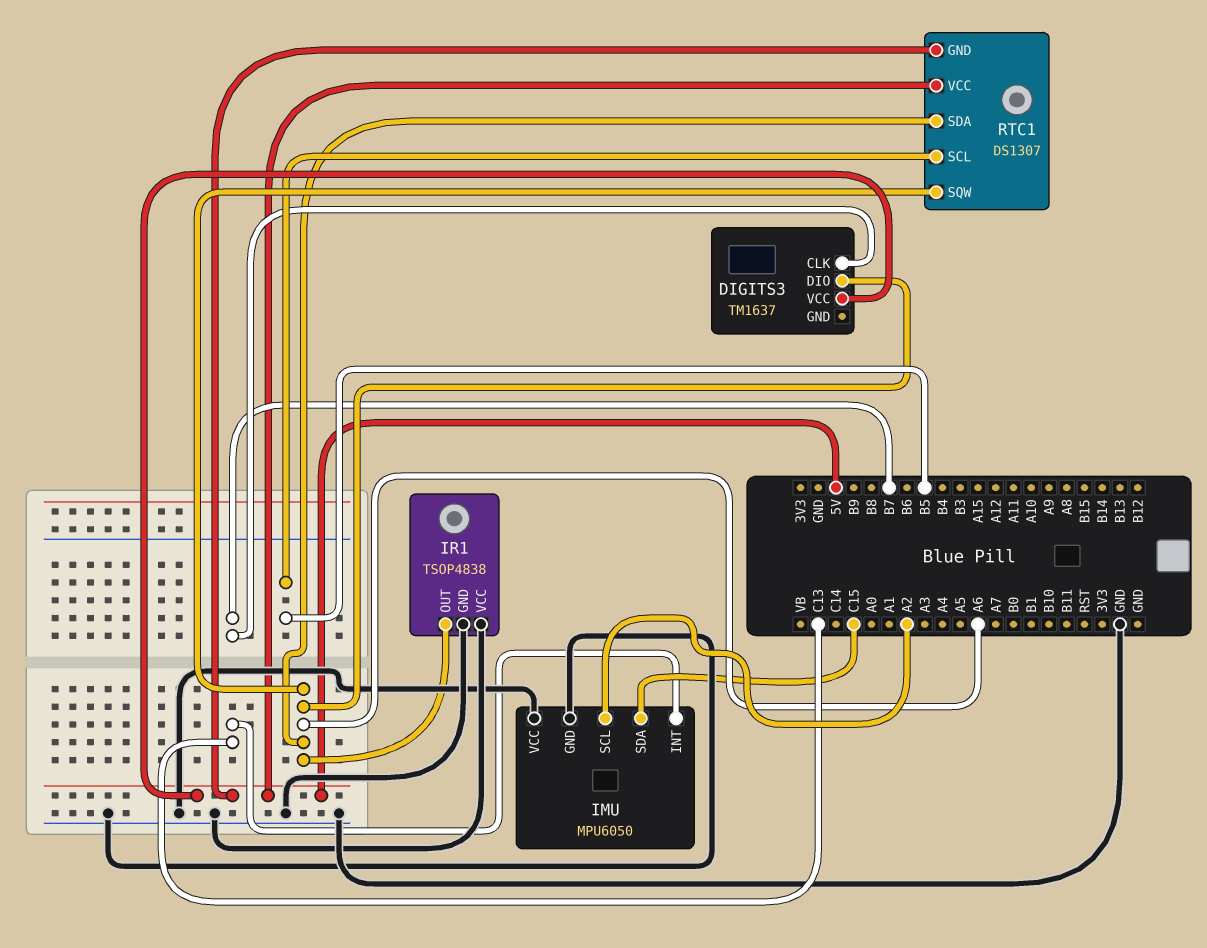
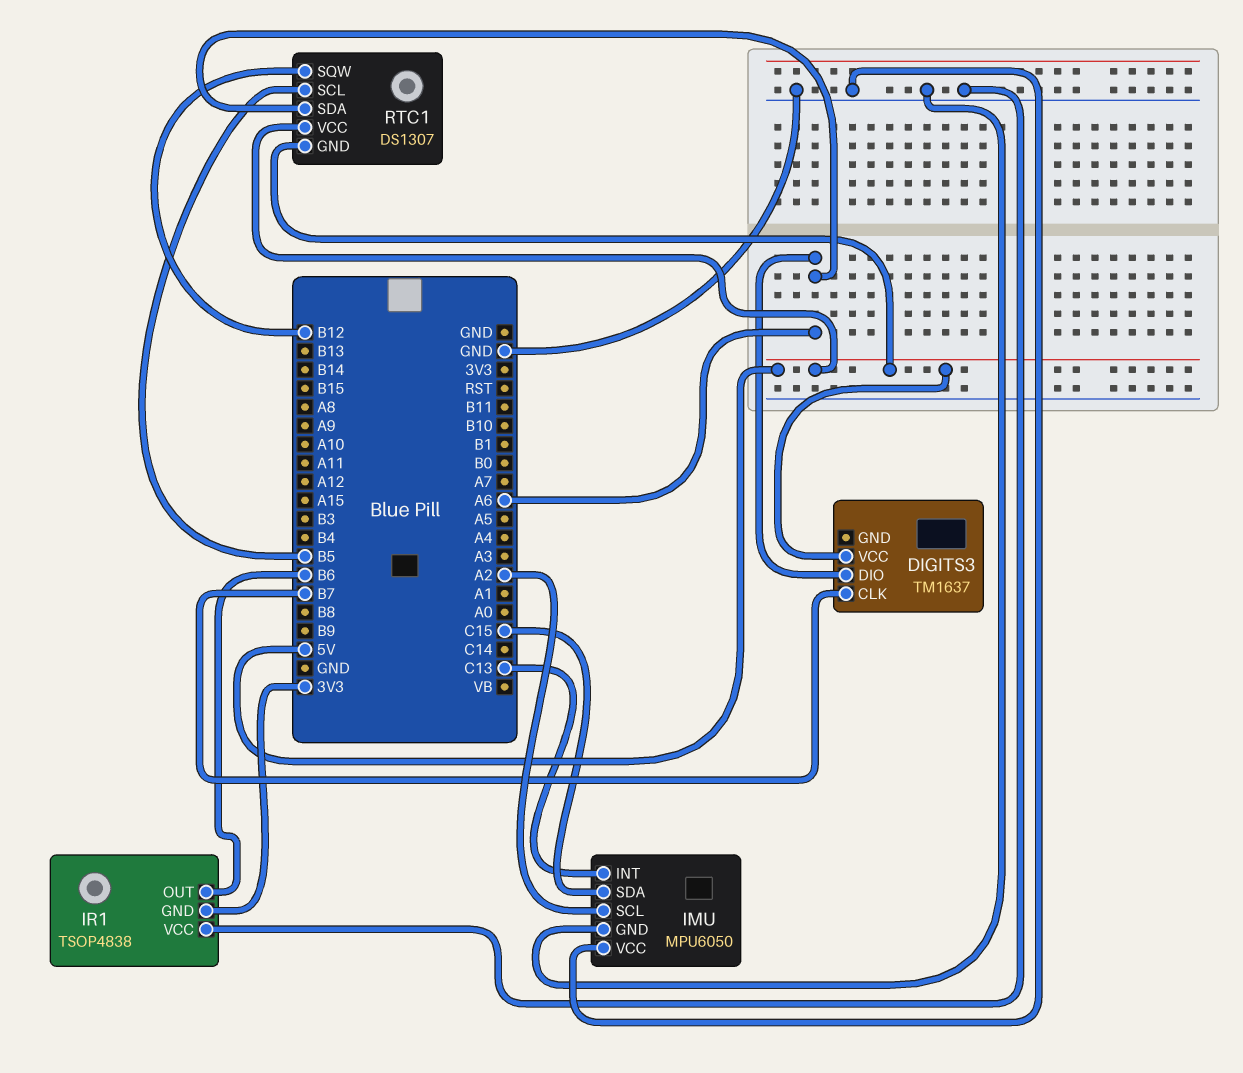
IR1 pin GND: GND -> 3V3
IR1 pin OUT: A6 -> B6
RTC1 pin SQW: A6 -> B12

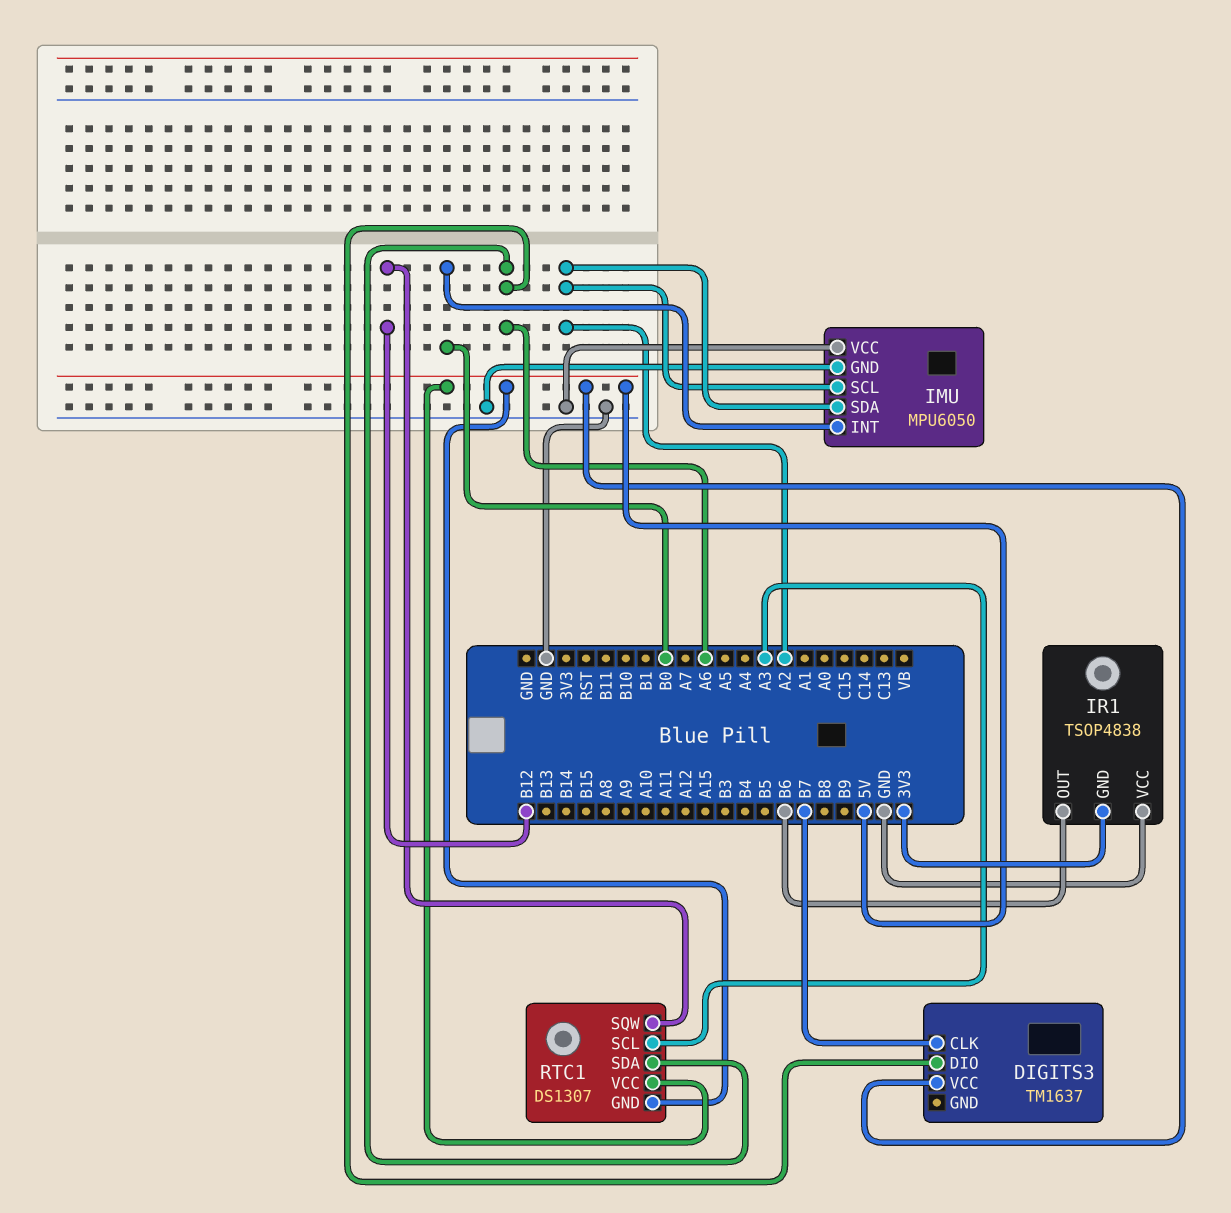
IMU pin INT: C13 -> B0
IMU pin SDA: C15 -> A2
RTC1 pin SCL: B5 -> A3

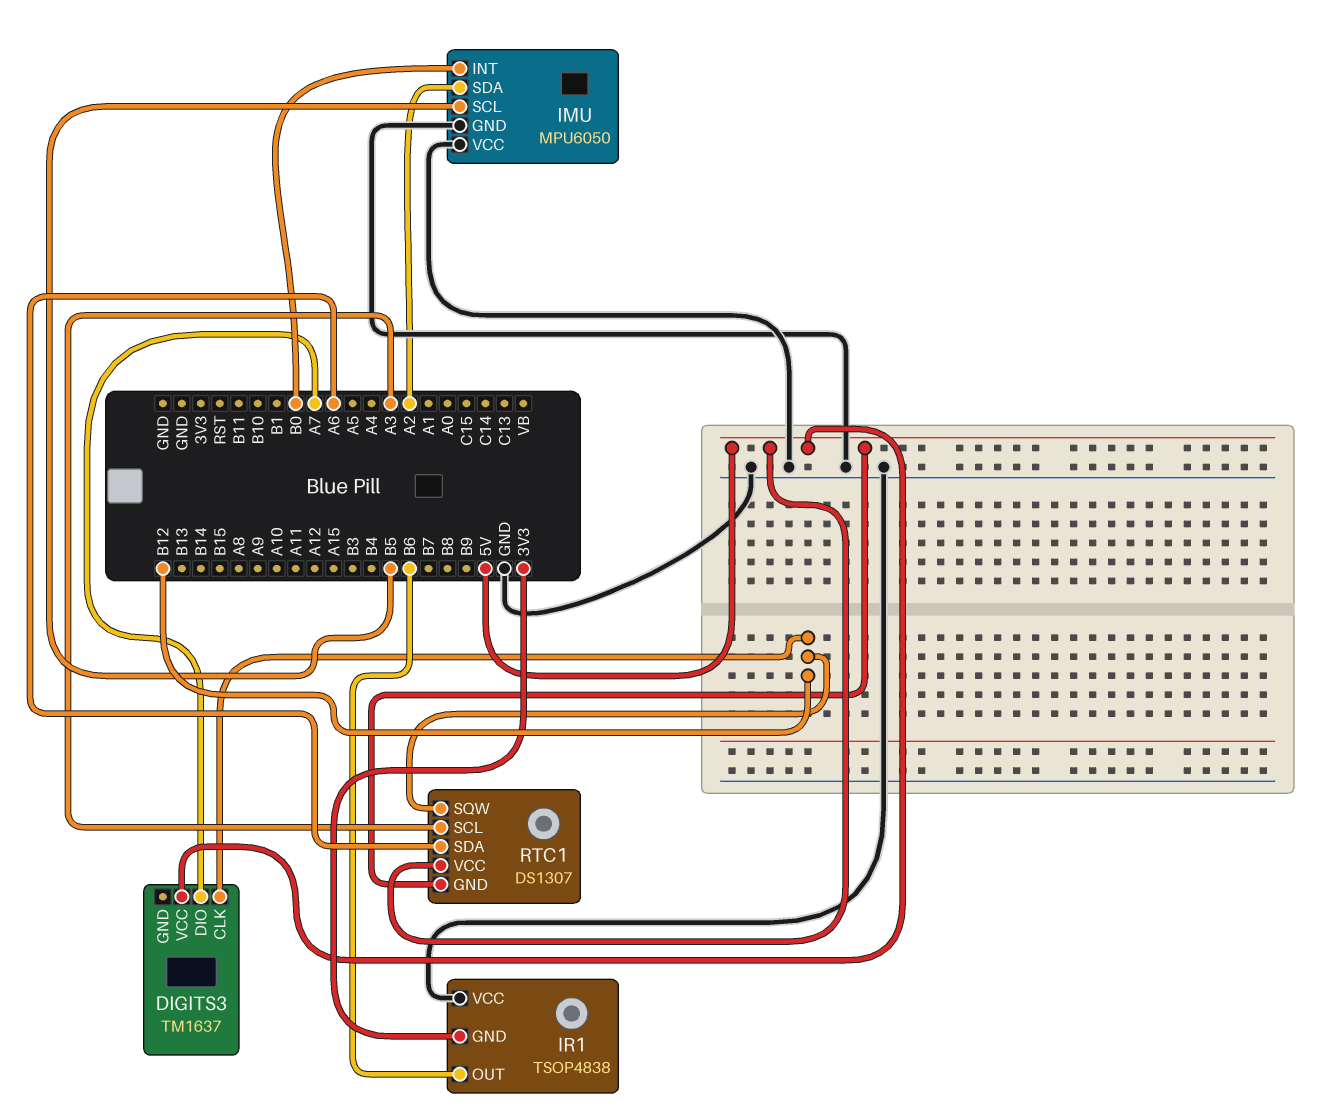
DIGITS3 pin CLK: B7 -> B12
DIGITS3 pin DIO: A6 -> A7
IMU pin SCL: A2 -> B5

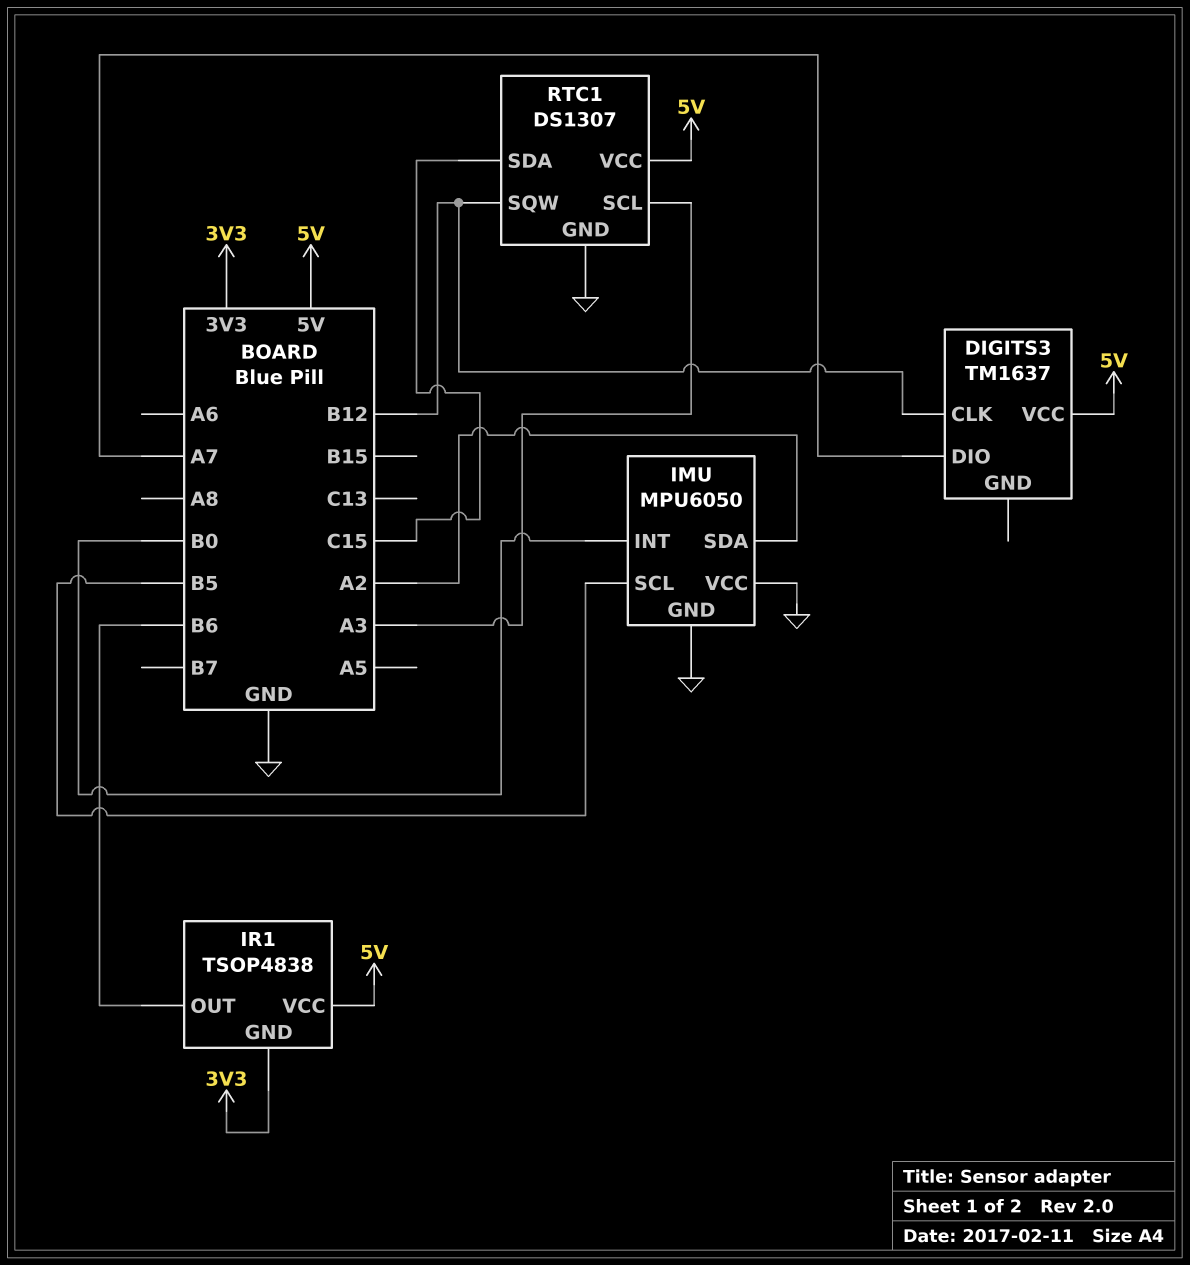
IR1 pin VCC: GND -> 5V
RTC1 pin GND: 5V -> GND
RTC1 pin SDA: A6 -> C15

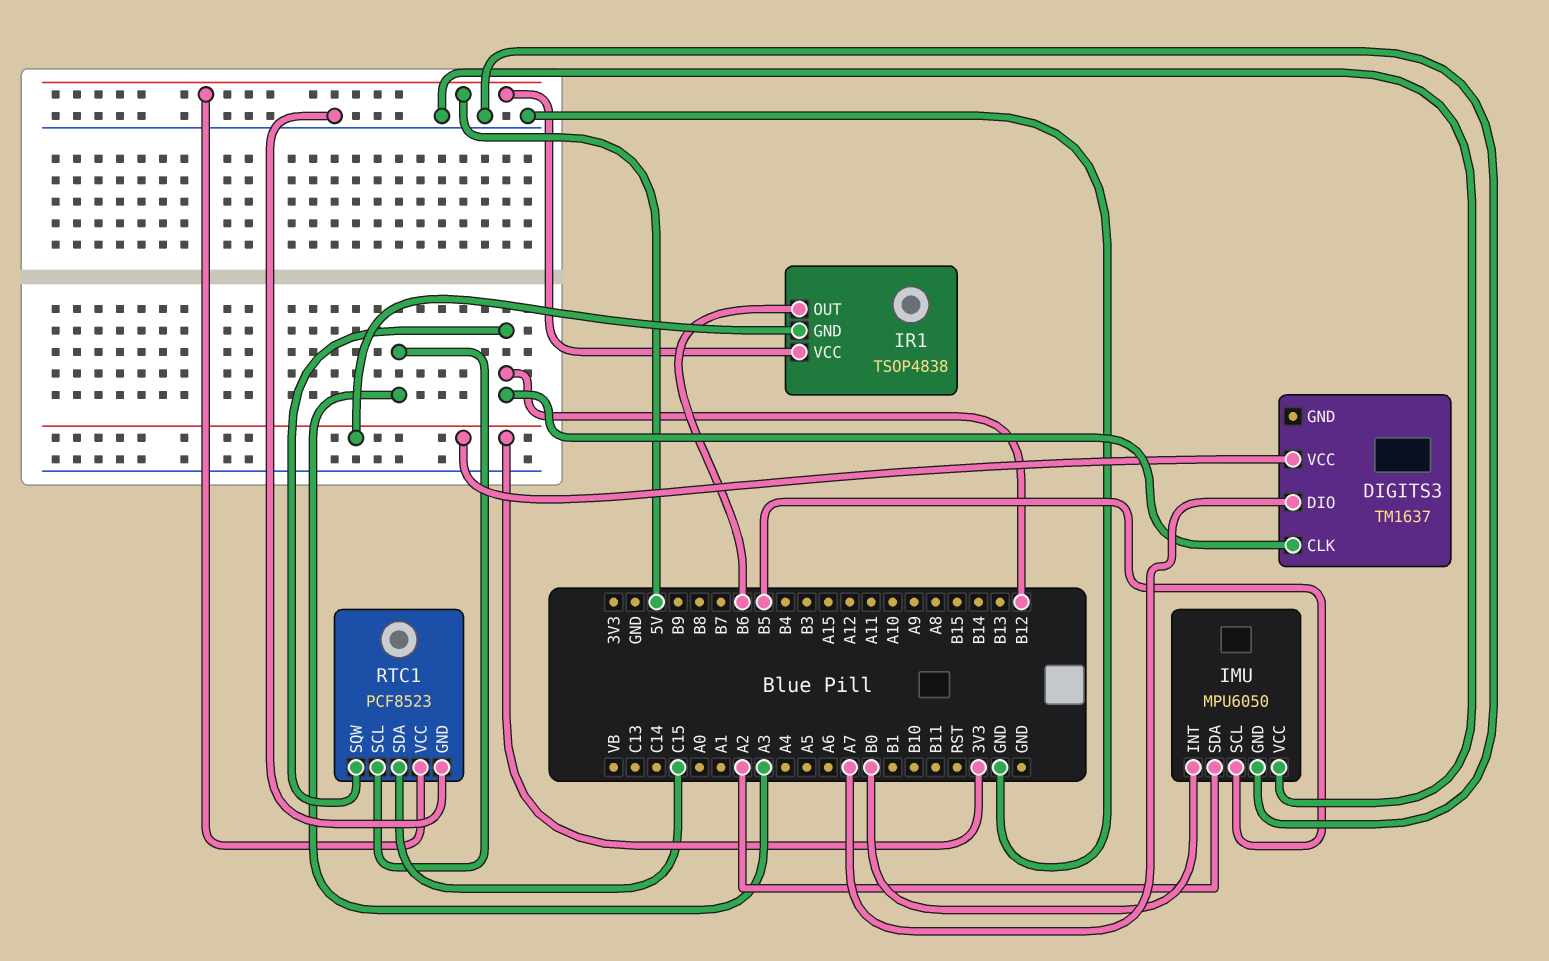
DIGITS3 pin VCC: 5V -> 3V3
RTC1: DS1307 -> PCF8523

